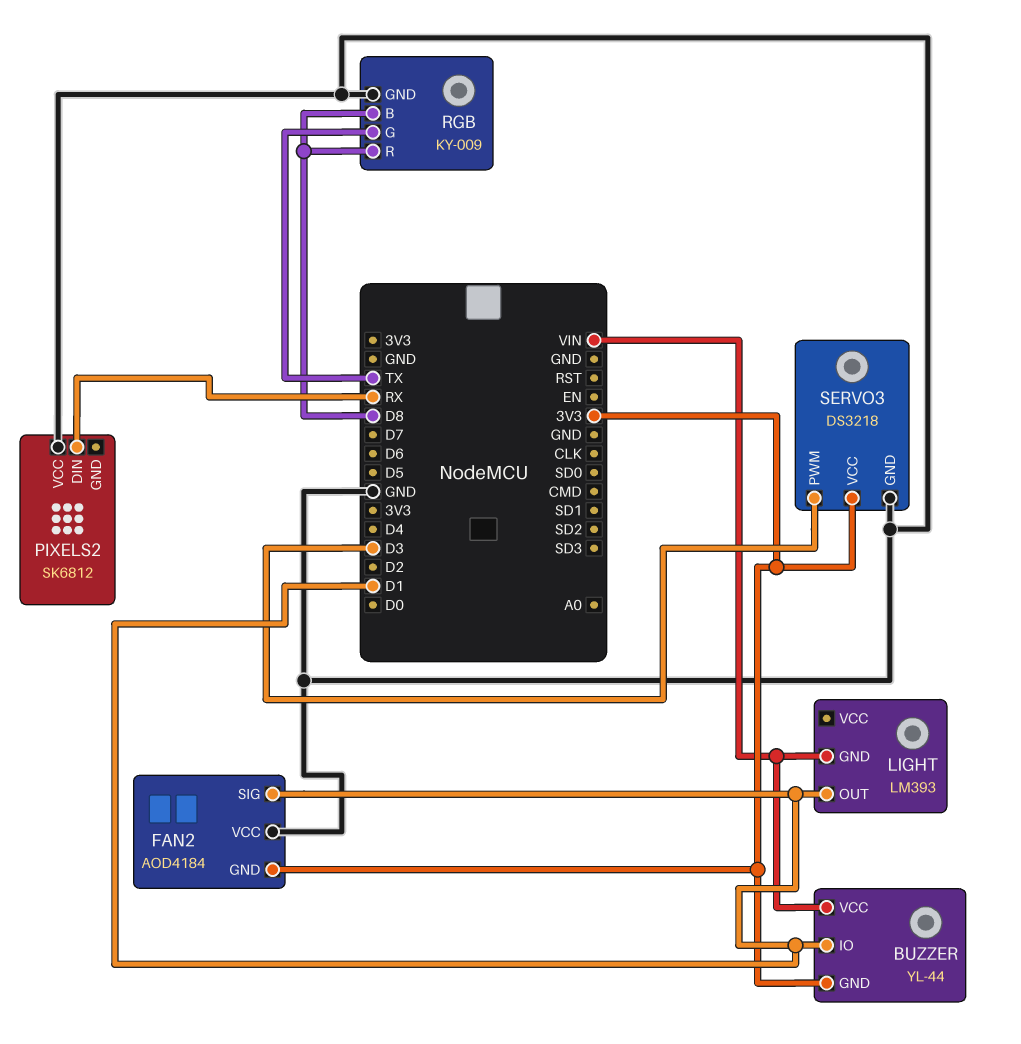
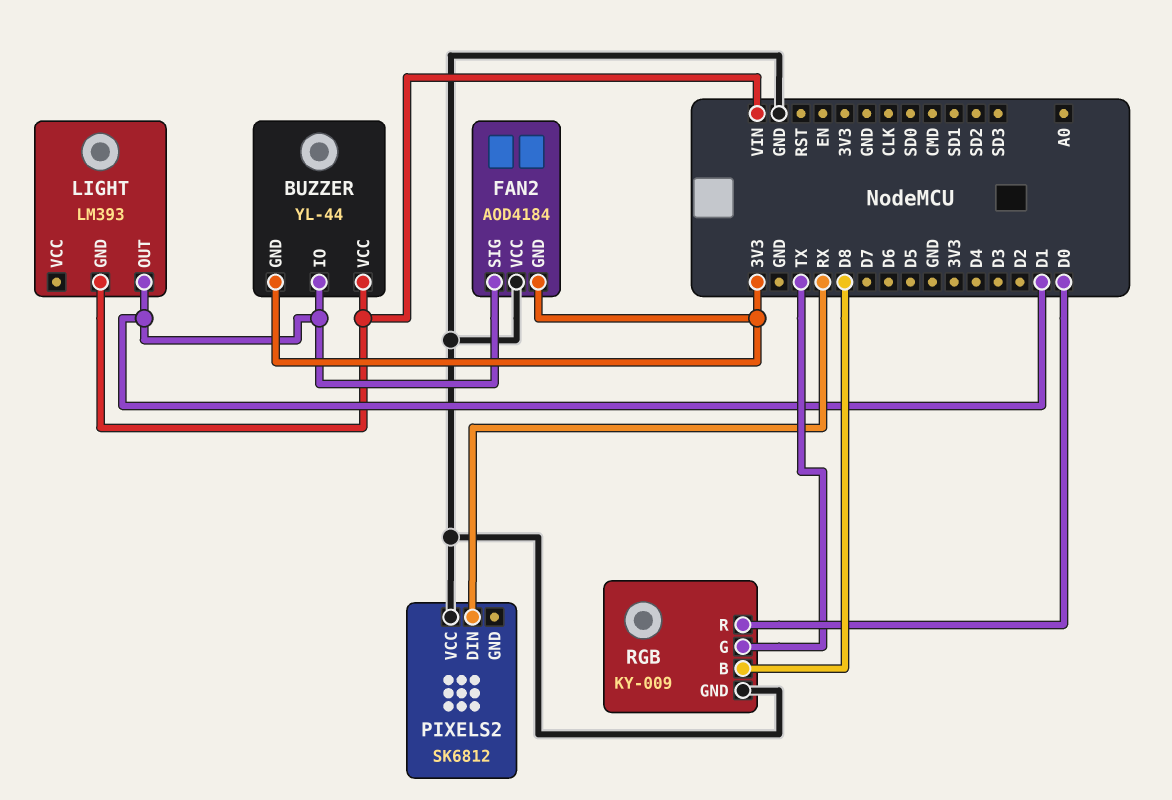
RGB pin R: D8 -> D0
SERVO3: DS3218 -> none
SERVO3 pin GND: GND -> none
SERVO3 pin PWM: D3 -> none
SERVO3 pin VCC: 3V3 -> none

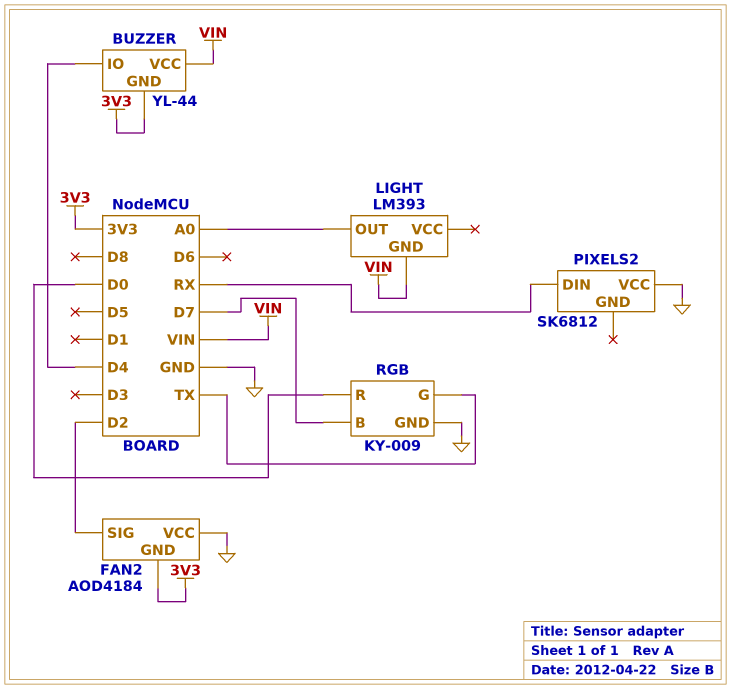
BUZZER pin IO: D1 -> D4
FAN2 pin SIG: D1 -> D2
LIGHT pin OUT: D1 -> A0
RGB pin B: D8 -> D7

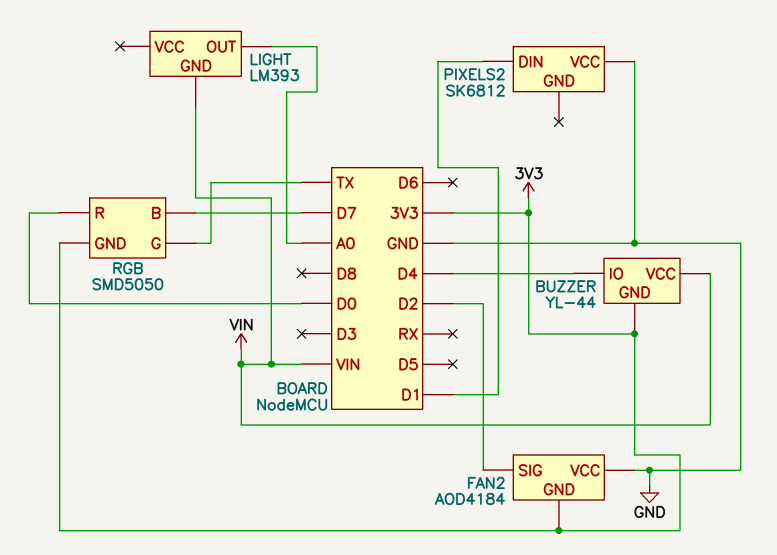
PIXELS2 pin DIN: RX -> D1
RGB: KY-009 -> SMD5050
RGB pin GND: GND -> 3V3

